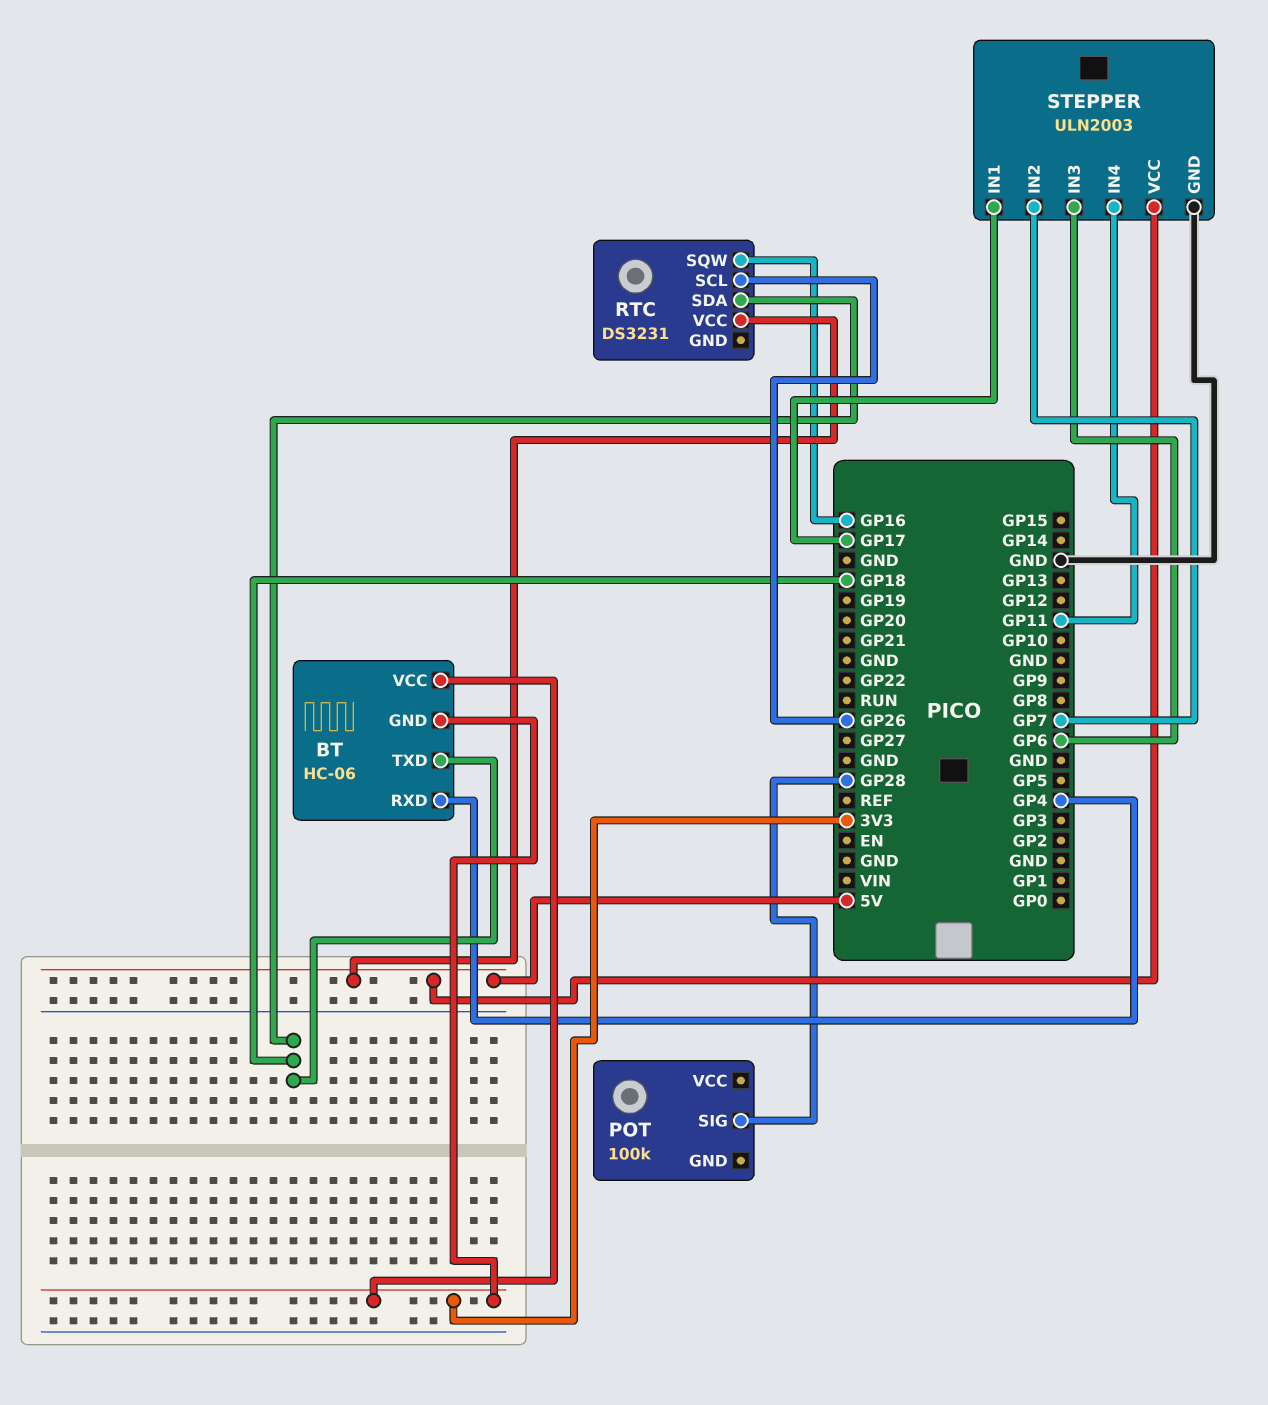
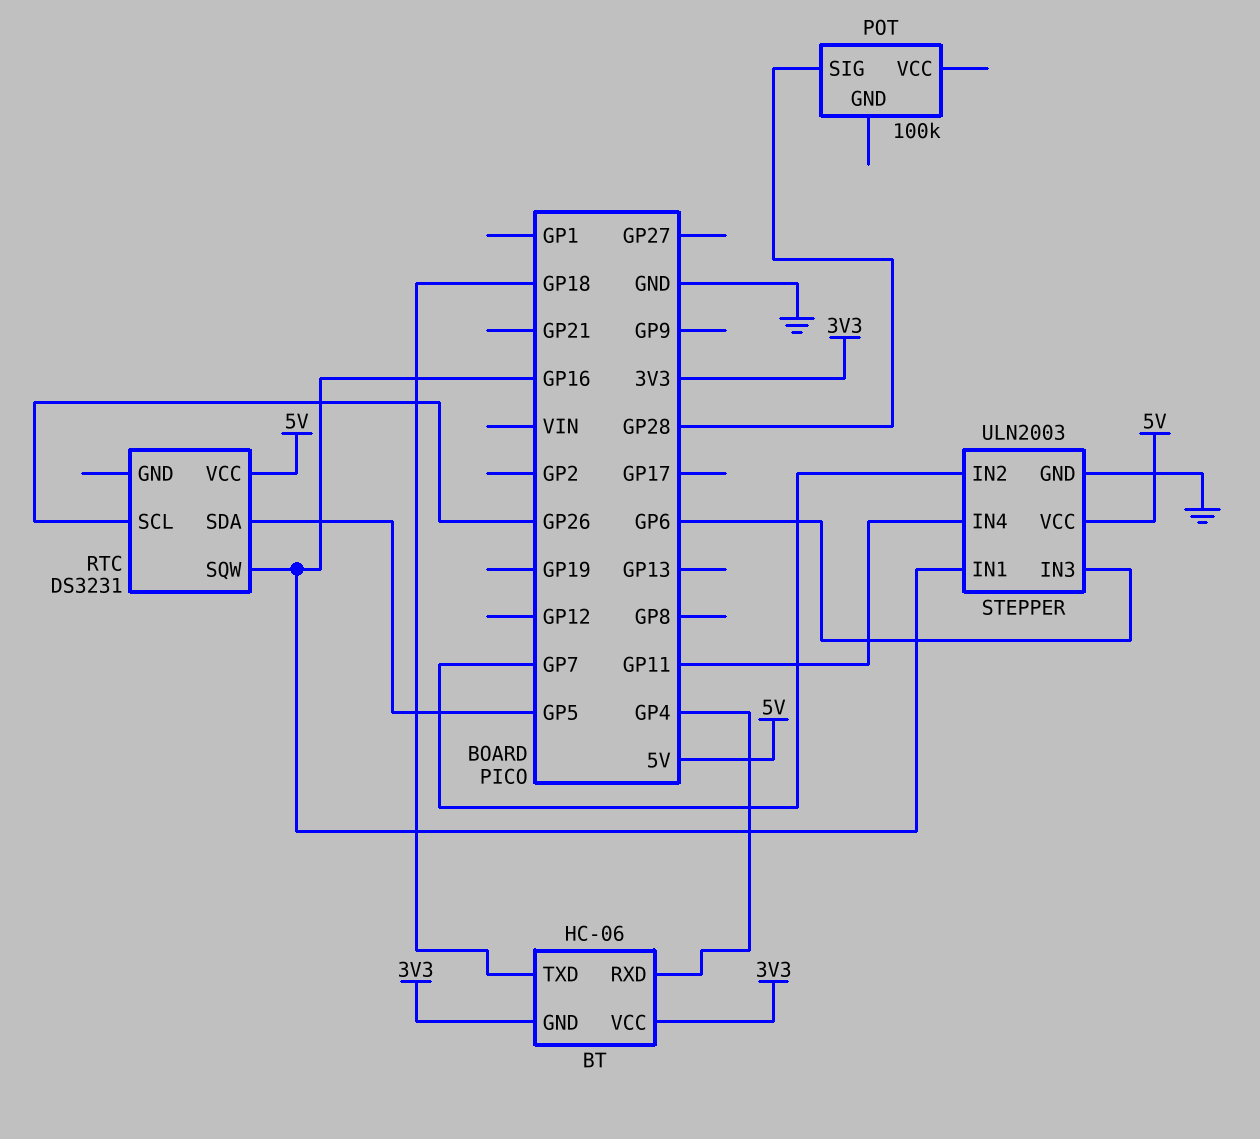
RTC pin SDA: GP18 -> GP5
STEPPER pin IN1: GP17 -> GP16

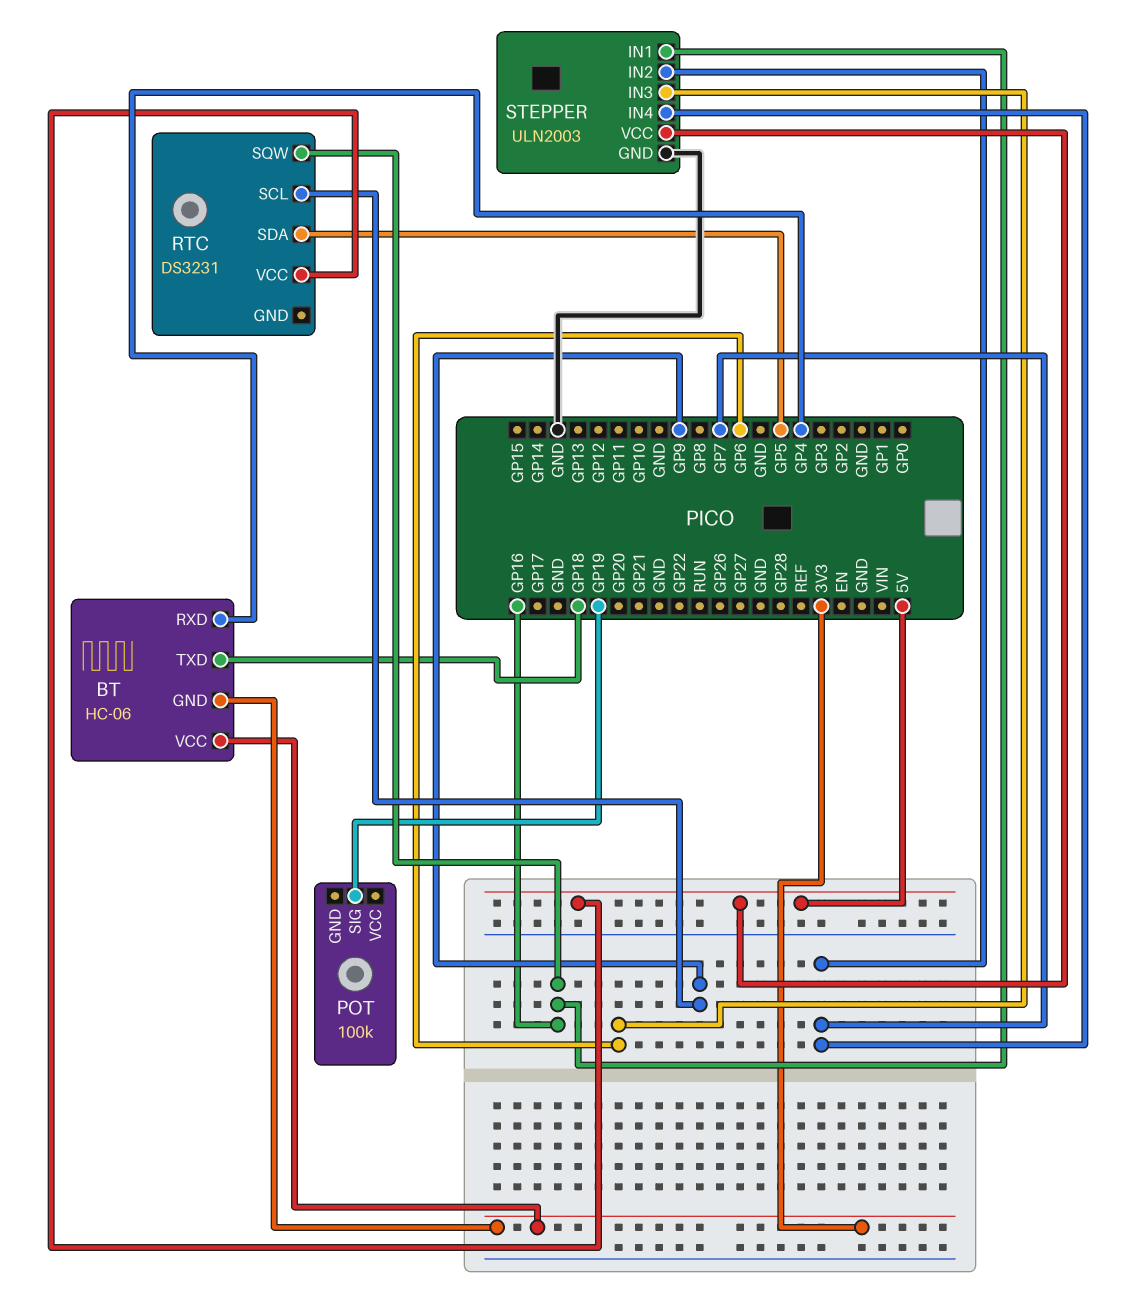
POT pin SIG: GP28 -> GP19
RTC pin SCL: GP26 -> GP9
STEPPER pin IN4: GP11 -> GP7

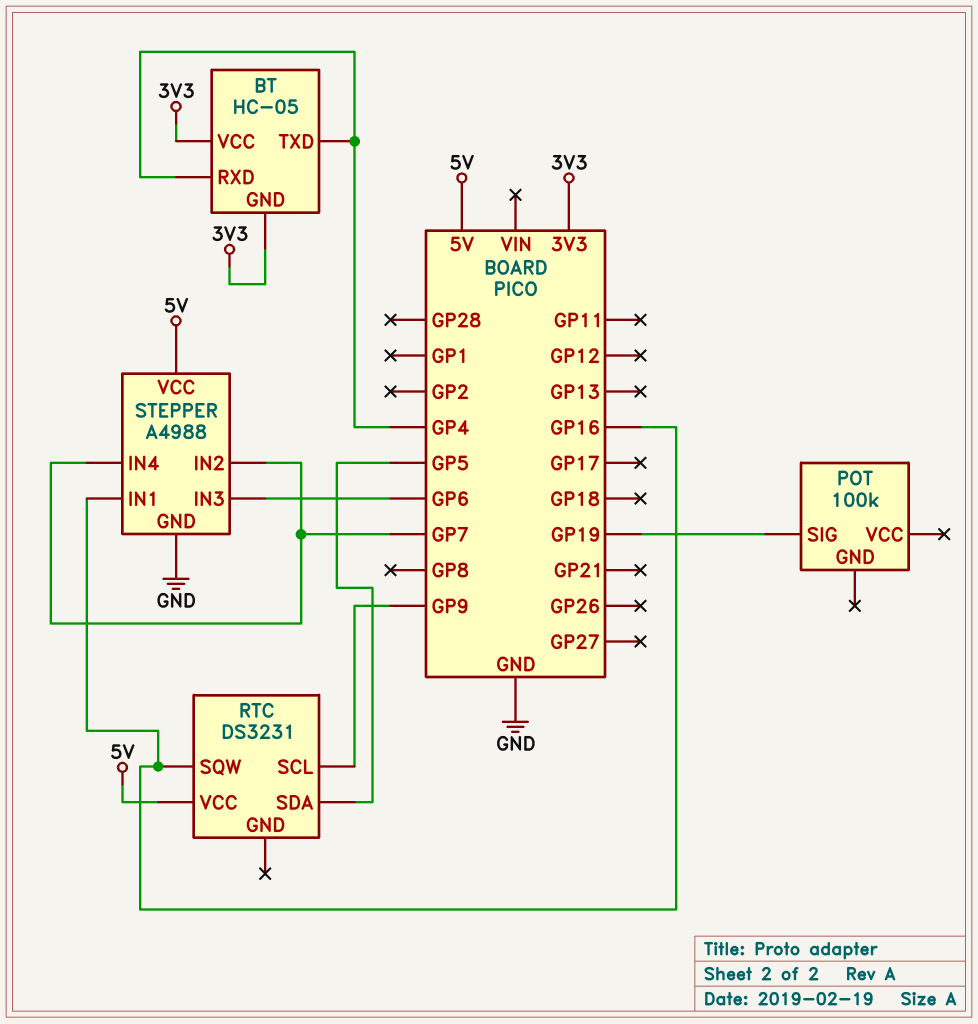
BT: HC-06 -> HC-05
BT pin TXD: GP18 -> GP4
STEPPER: ULN2003 -> A4988

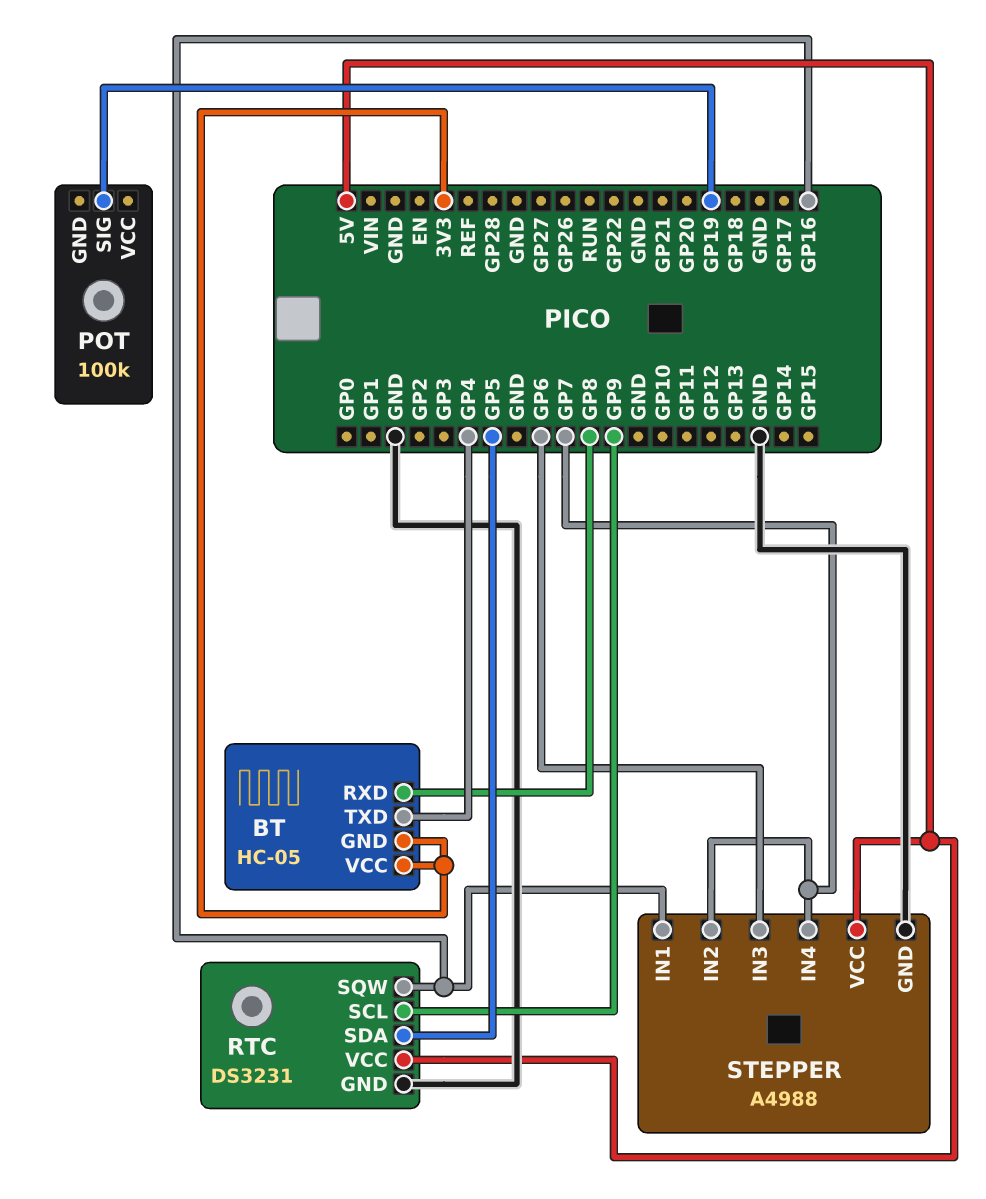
BT pin RXD: GP4 -> GP8
RTC pin GND: none -> GND

